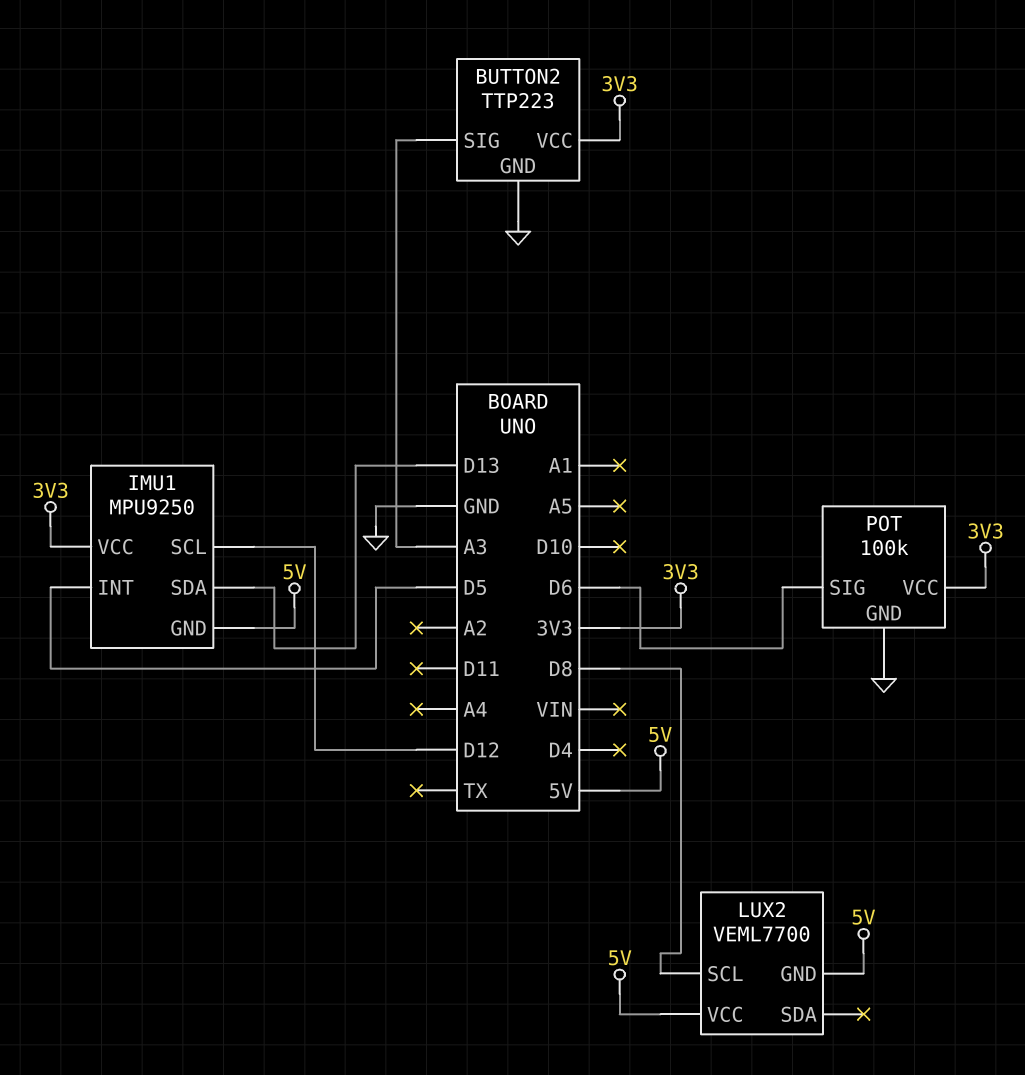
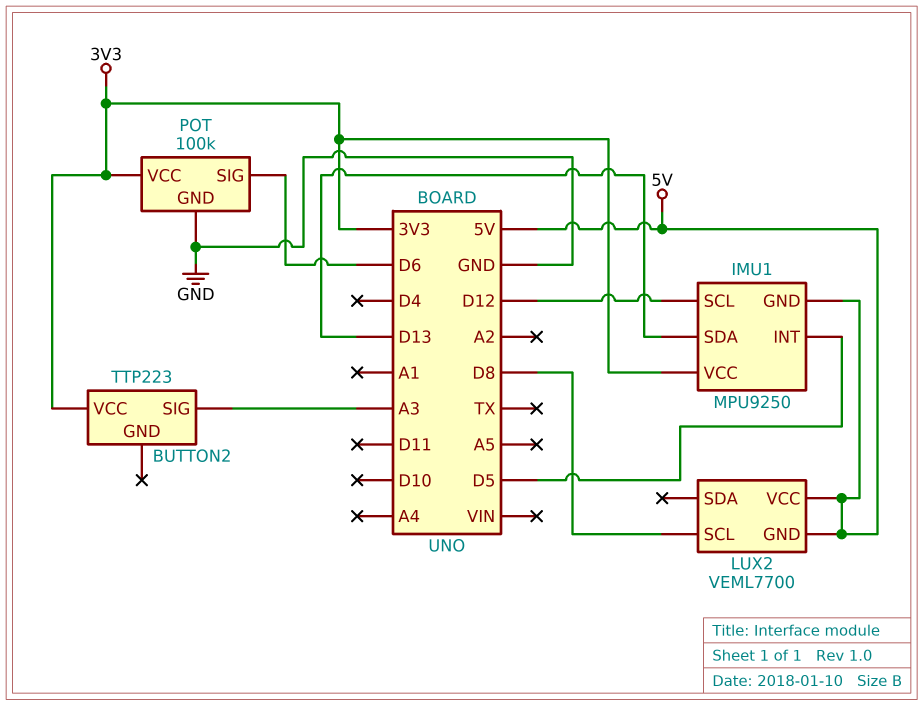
BUTTON2 pin GND: GND -> none

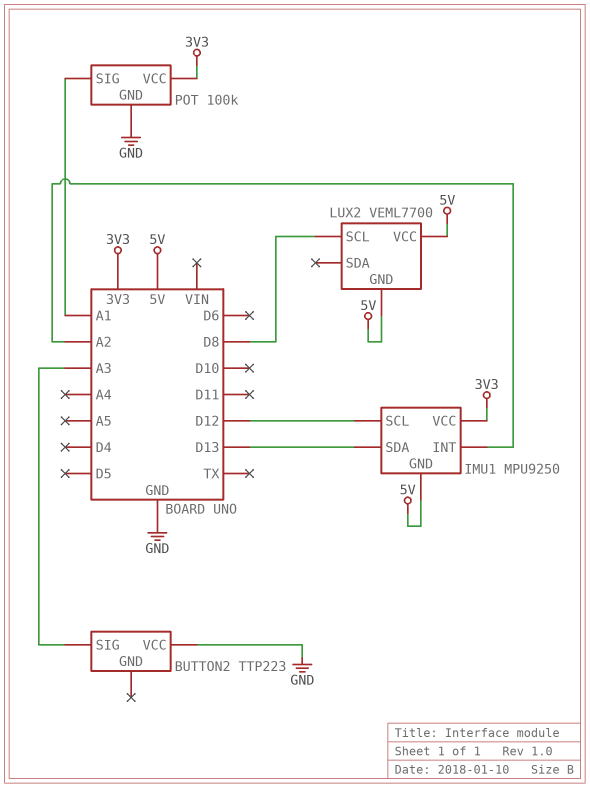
BUTTON2 pin VCC: 3V3 -> GND
IMU1 pin INT: D5 -> A2
POT pin SIG: D6 -> A1

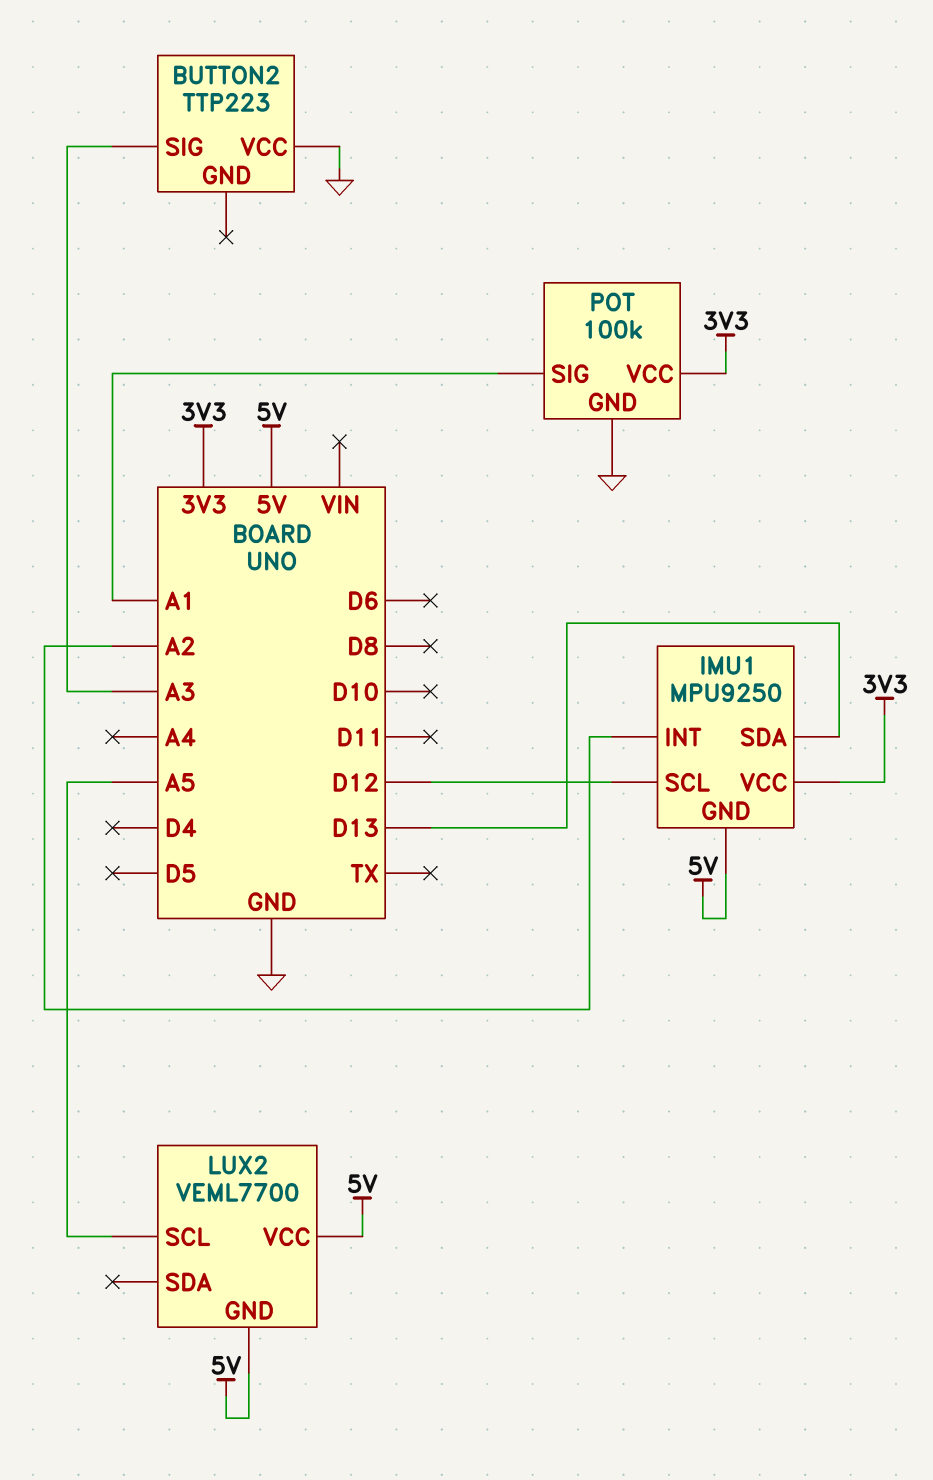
LUX2 pin SCL: D8 -> A5

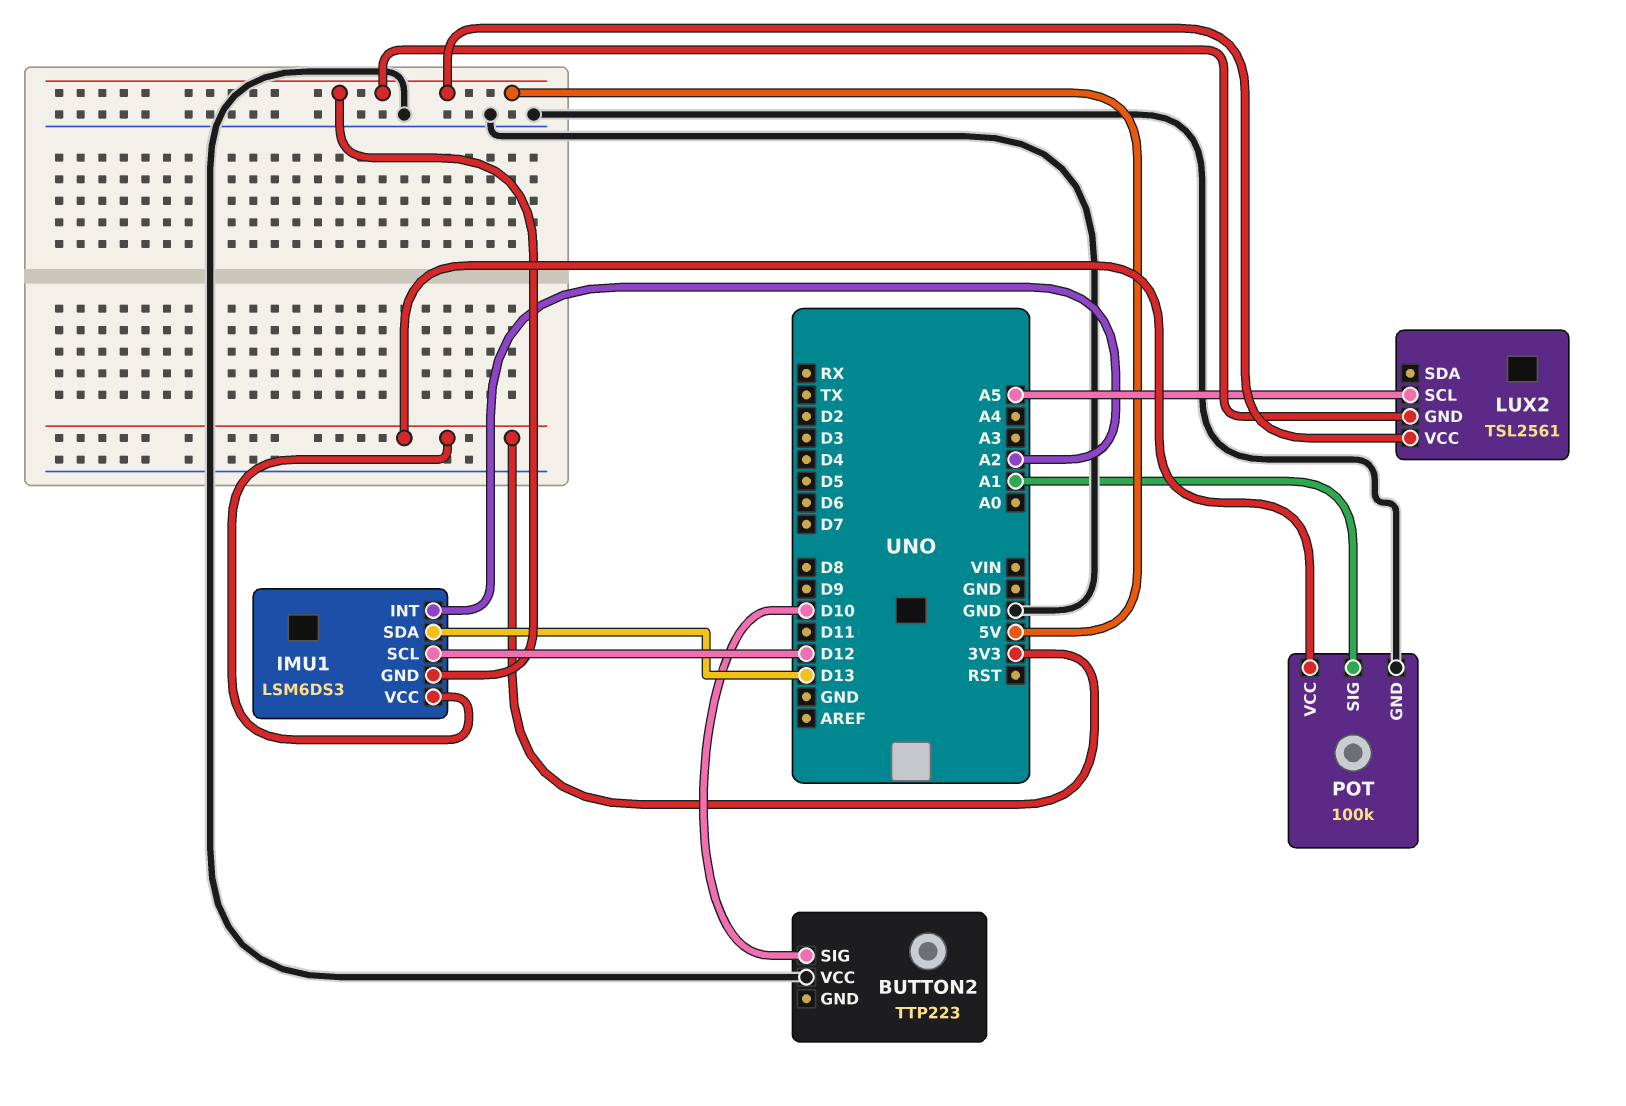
BUTTON2 pin SIG: A3 -> D10
IMU1: MPU9250 -> LSM6DS3
LUX2: VEML7700 -> TSL2561

